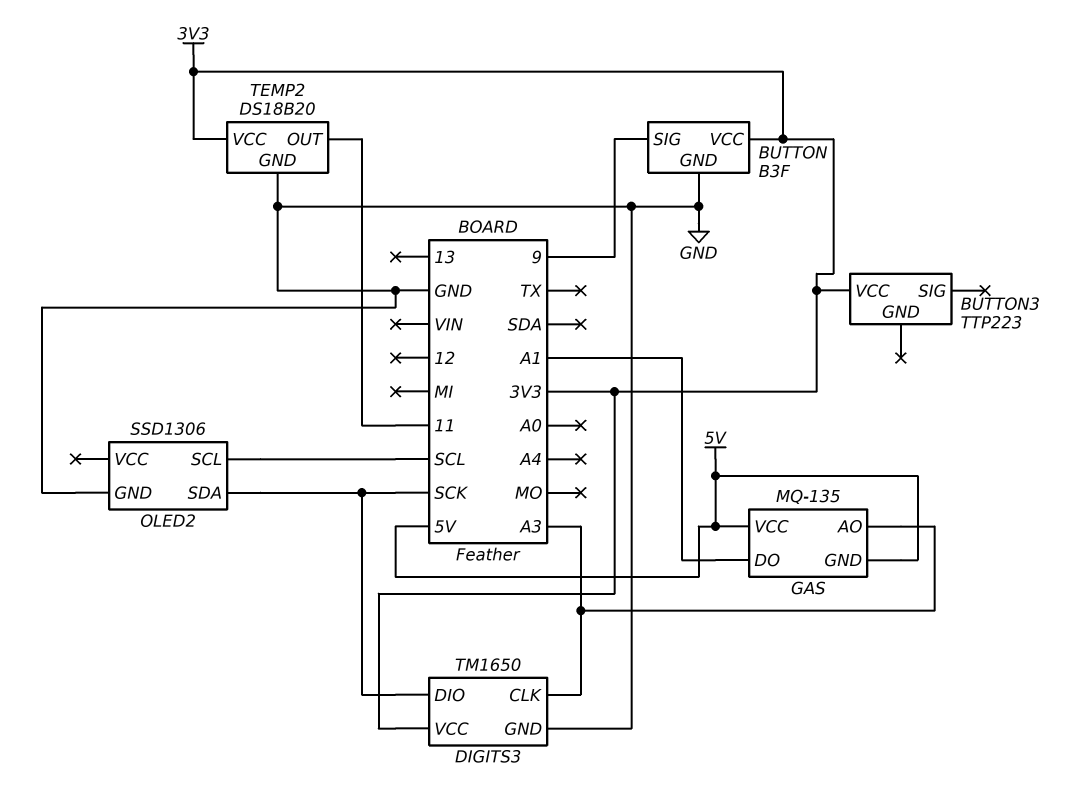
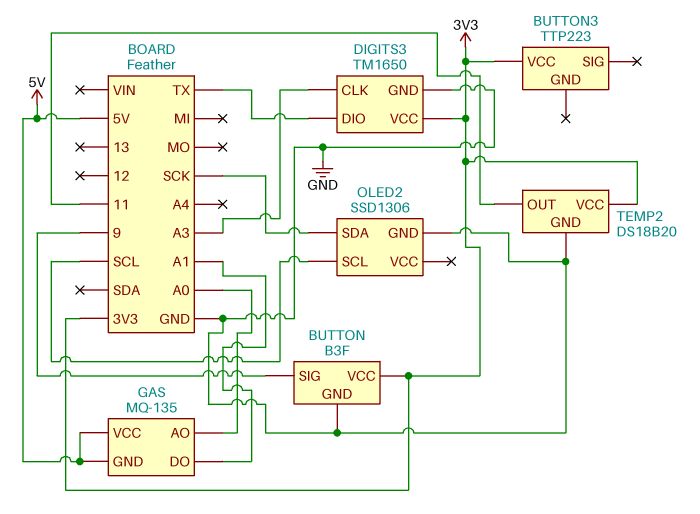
DIGITS3 pin DIO: SCK -> TX
GAS pin AO: A3 -> A0

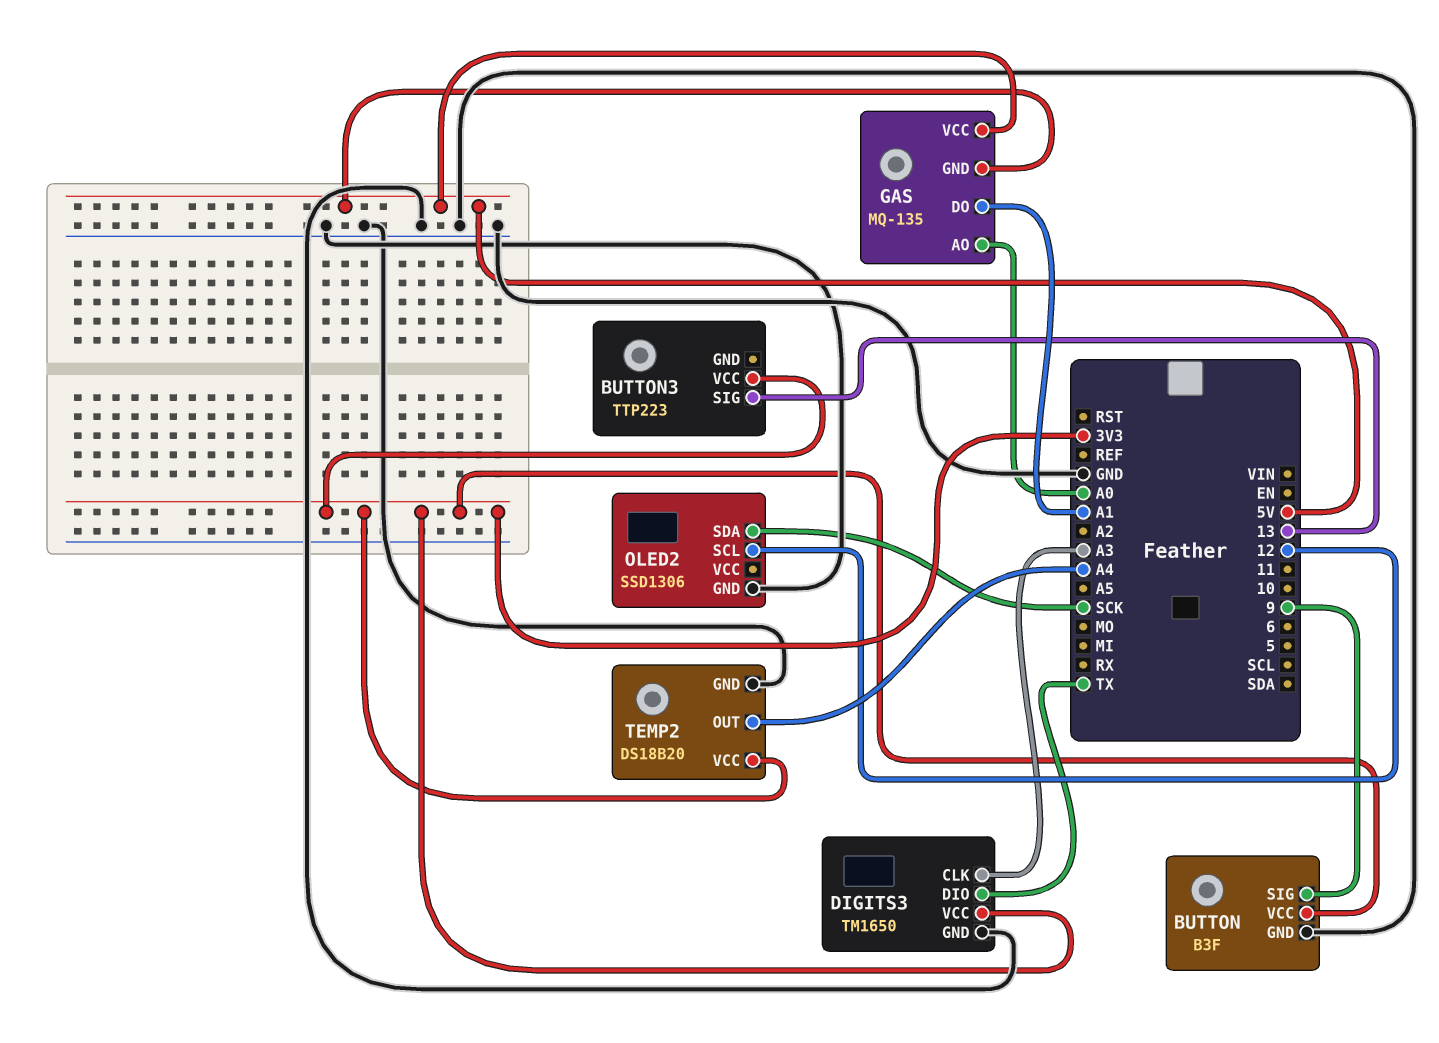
BUTTON3 pin SIG: none -> 13
OLED2 pin SCL: SCL -> 12
TEMP2 pin OUT: 11 -> A4

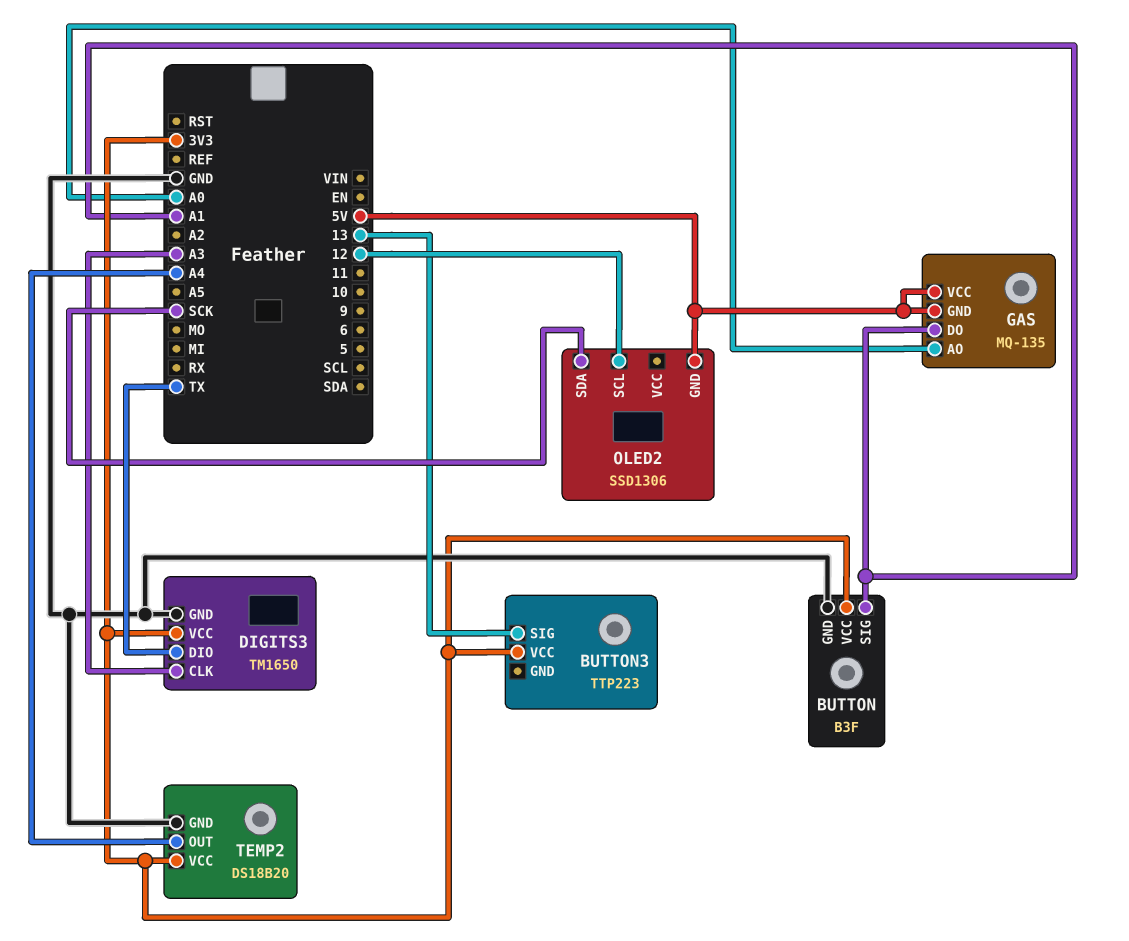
BUTTON pin SIG: 9 -> A1
OLED2 pin GND: GND -> 5V

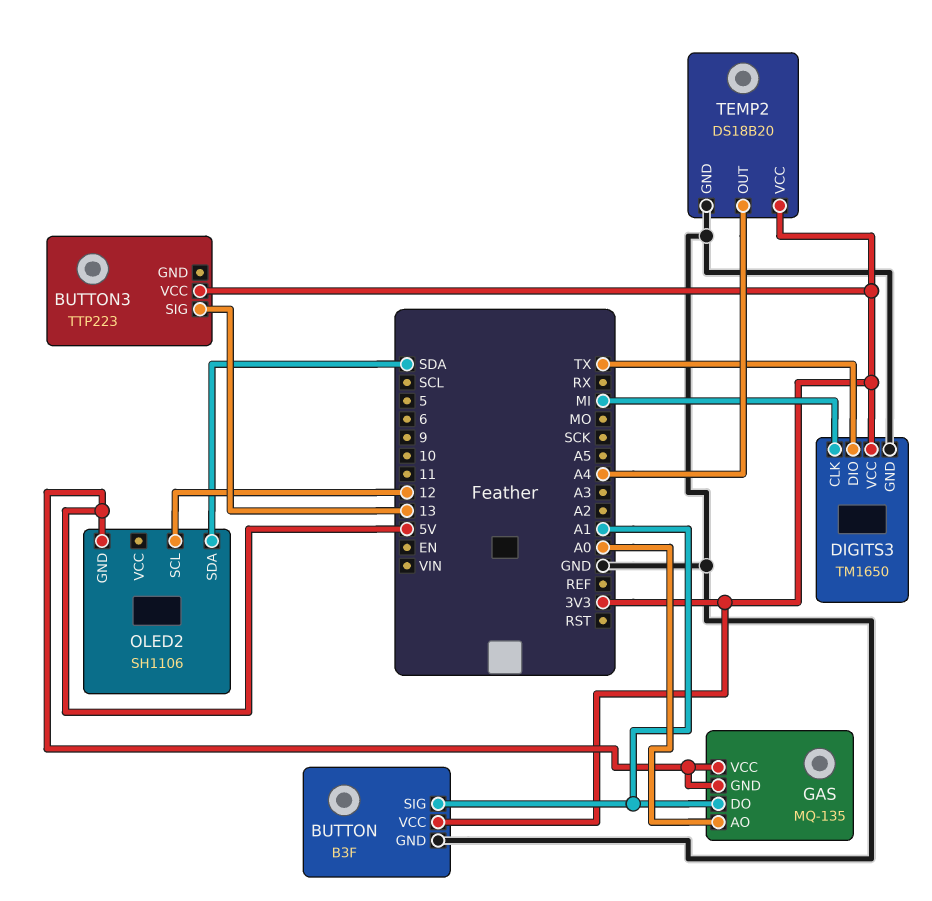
DIGITS3 pin CLK: A3 -> MI
OLED2: SSD1306 -> SH1106
OLED2 pin SDA: SCK -> SDA

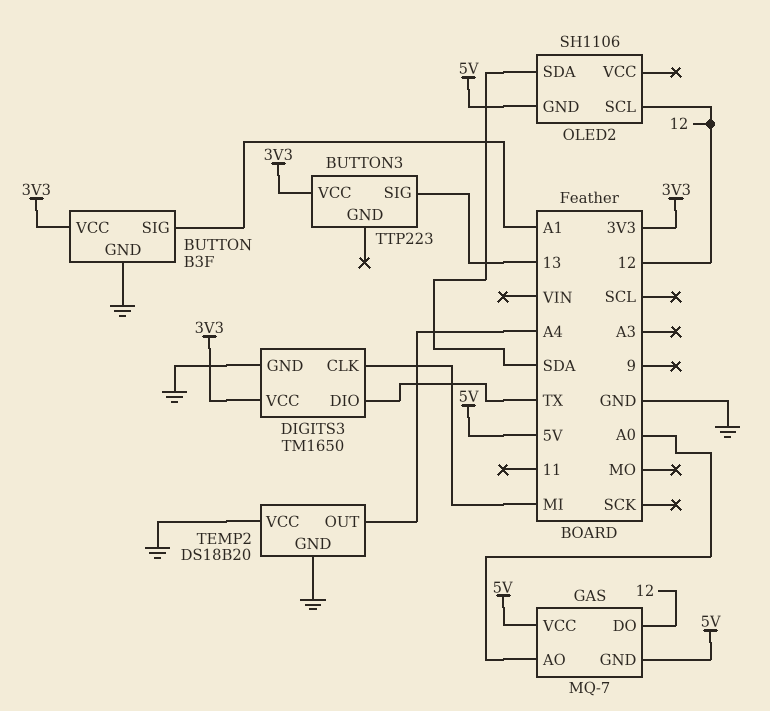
GAS: MQ-135 -> MQ-7
GAS pin DO: A1 -> 12
TEMP2 pin VCC: 3V3 -> GND

